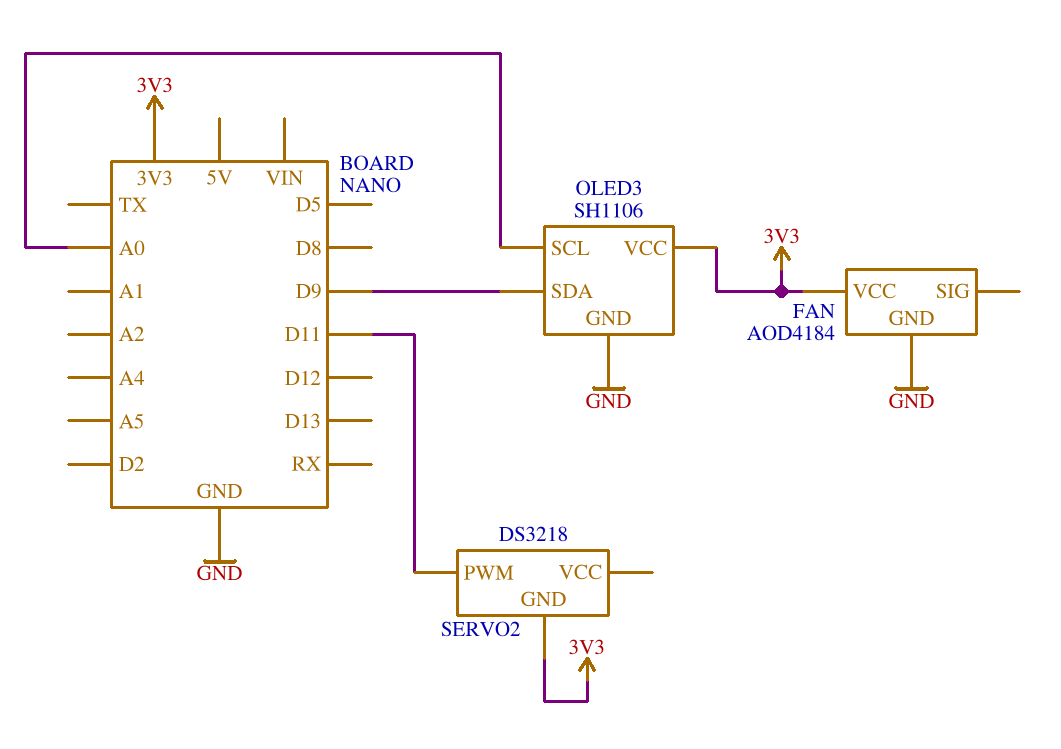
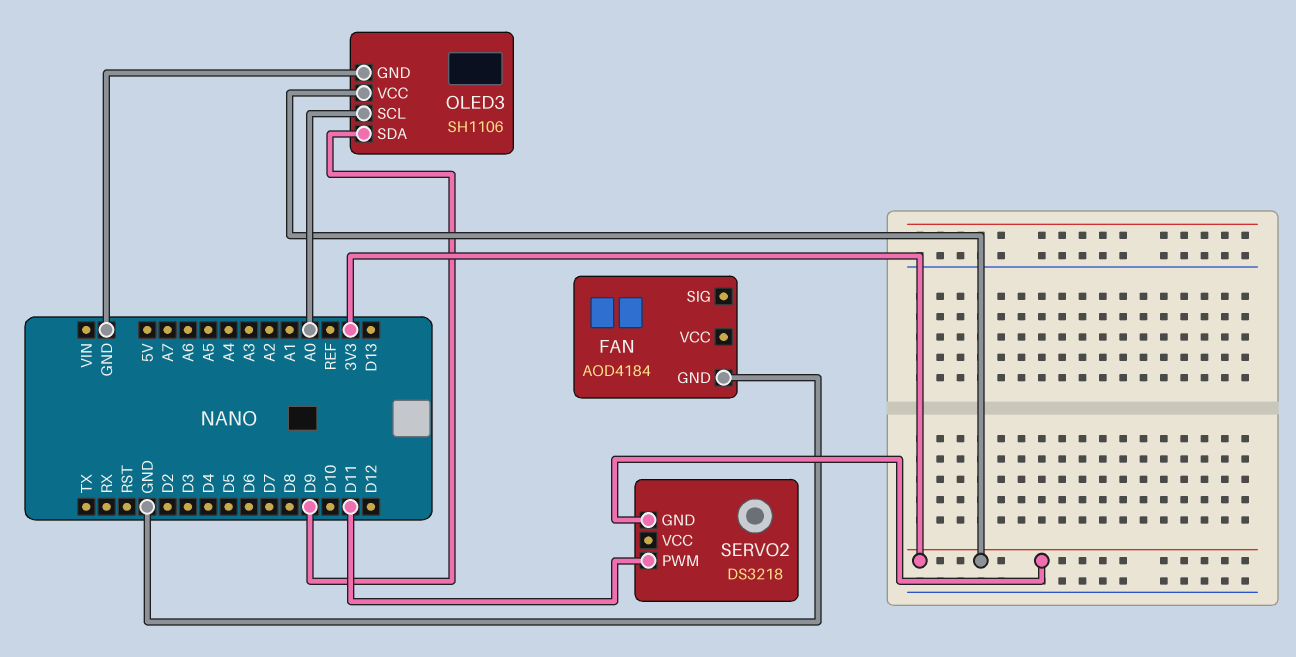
FAN pin VCC: 3V3 -> none

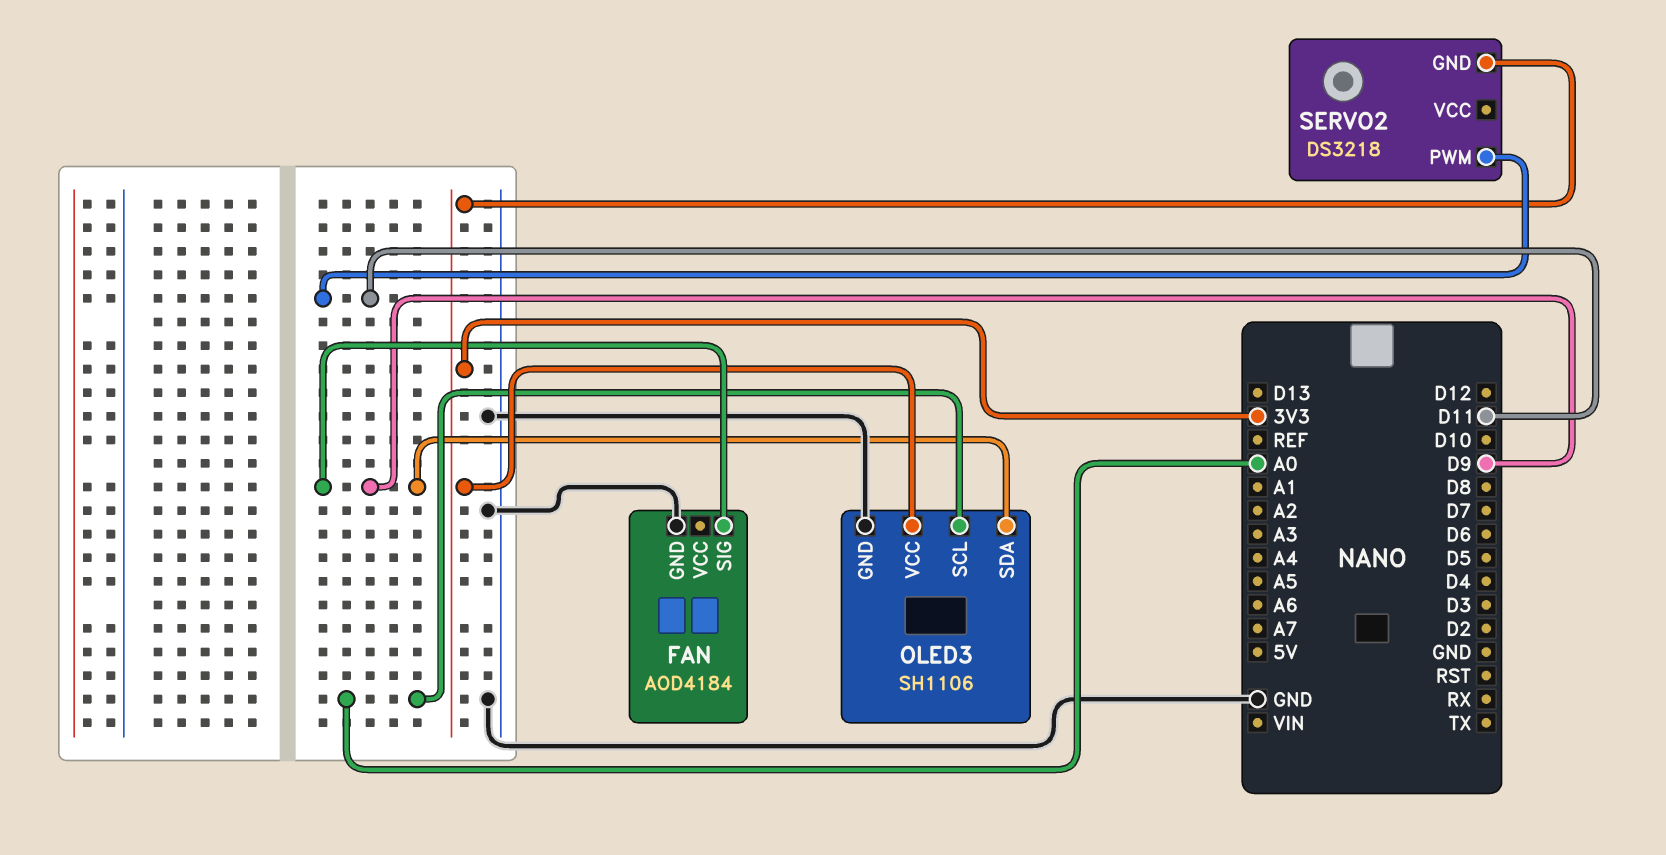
FAN pin SIG: none -> D9

